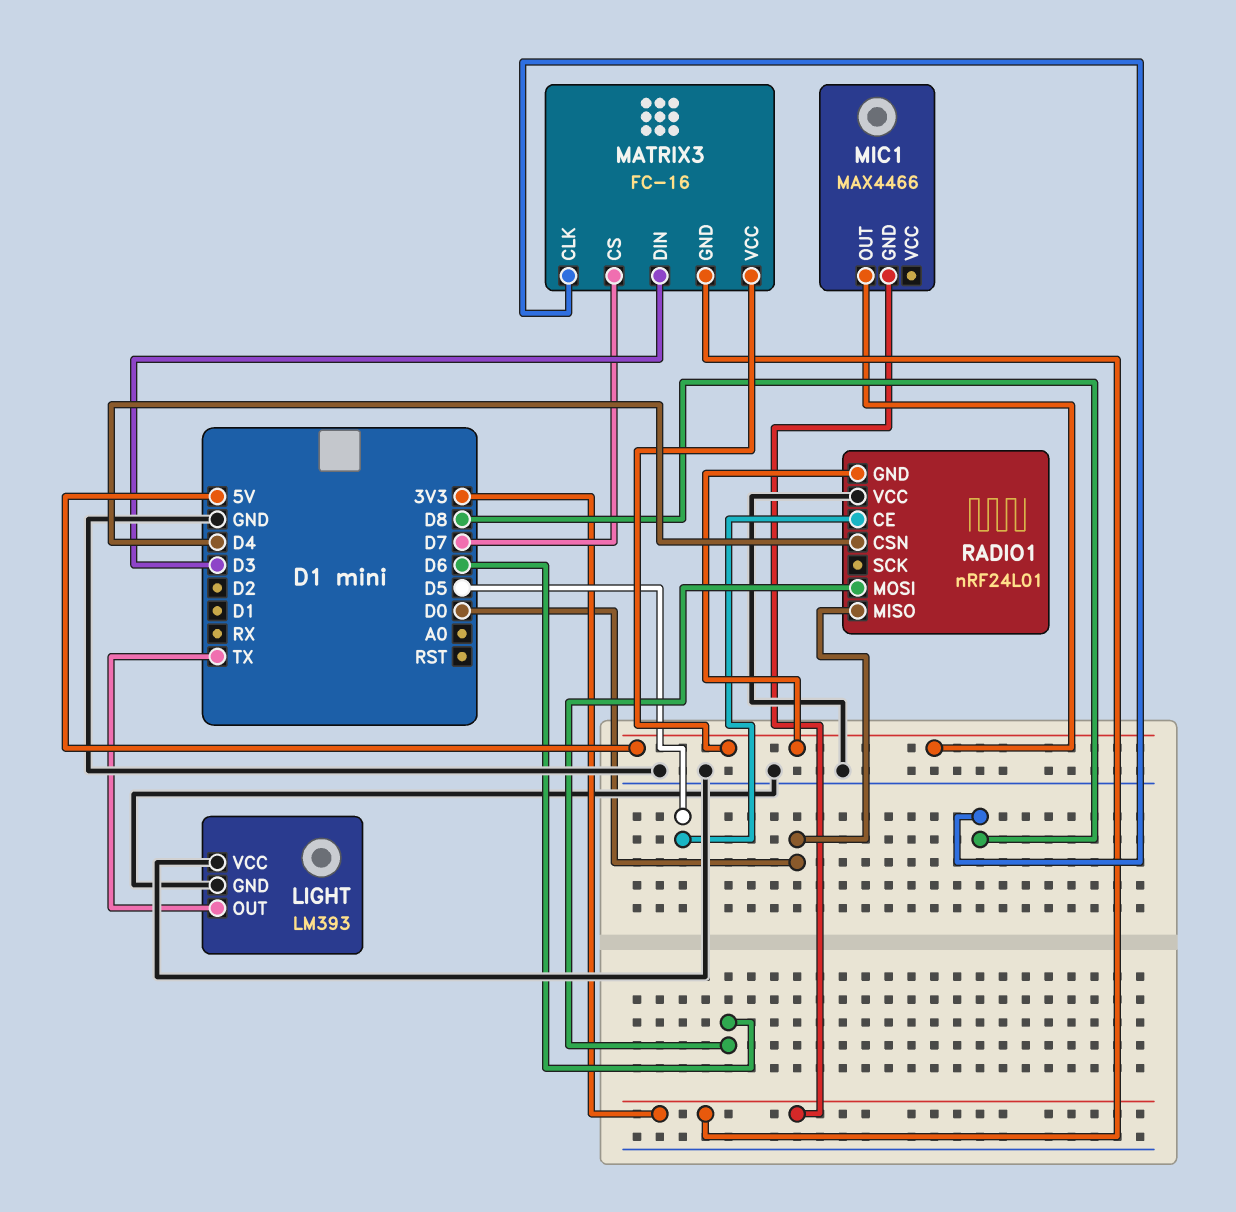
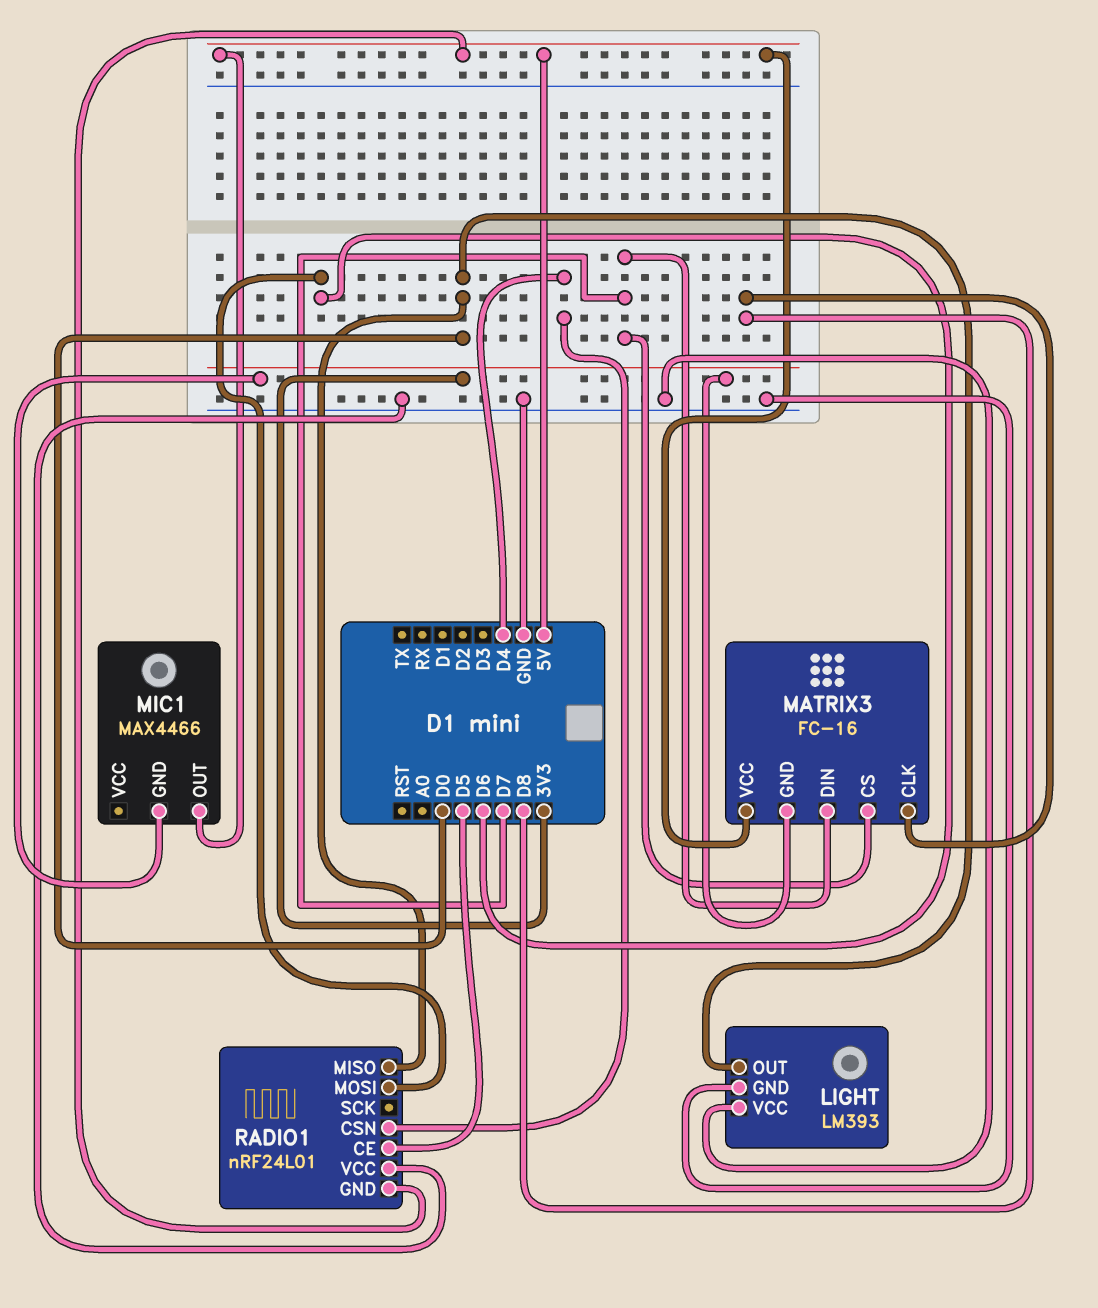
LIGHT pin OUT: TX -> D0
MATRIX3 pin DIN: D3 -> D7

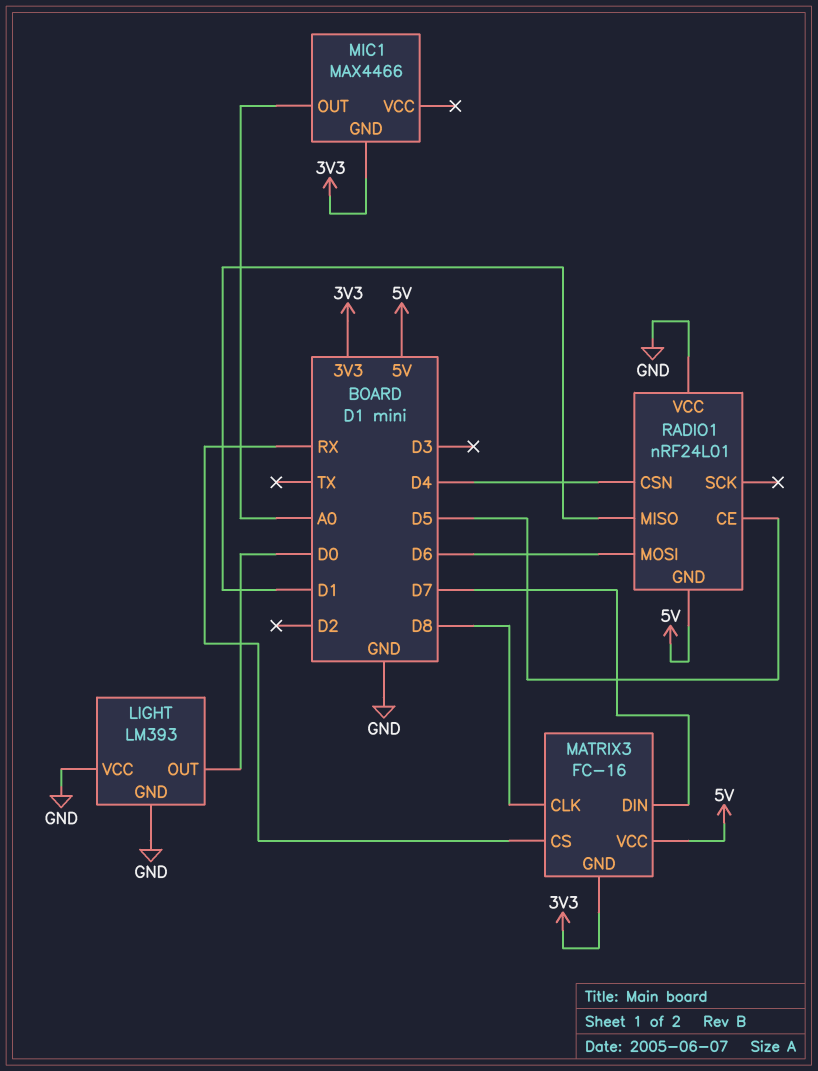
MATRIX3 pin CS: D7 -> RX
MIC1 pin OUT: 5V -> A0
RADIO1 pin MISO: D0 -> D1

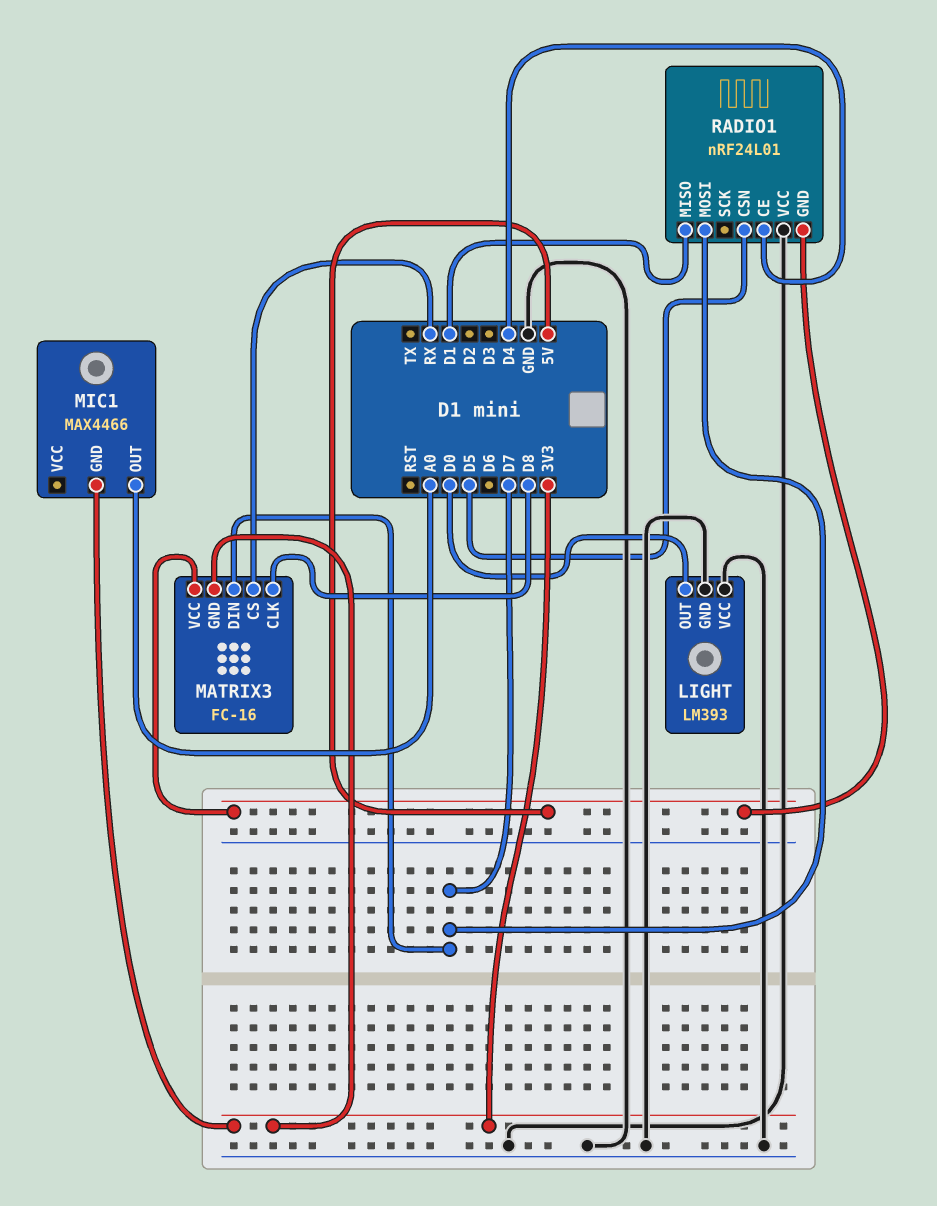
RADIO1 pin CE: D5 -> D4
RADIO1 pin CSN: D4 -> D5
RADIO1 pin MOSI: D6 -> D7

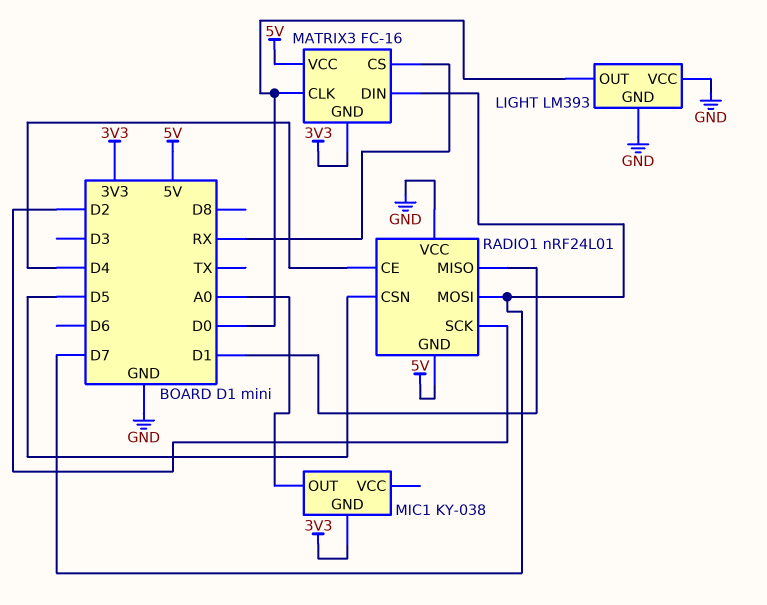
MATRIX3 pin CLK: D8 -> D0
MIC1: MAX4466 -> KY-038
RADIO1 pin SCK: none -> D2

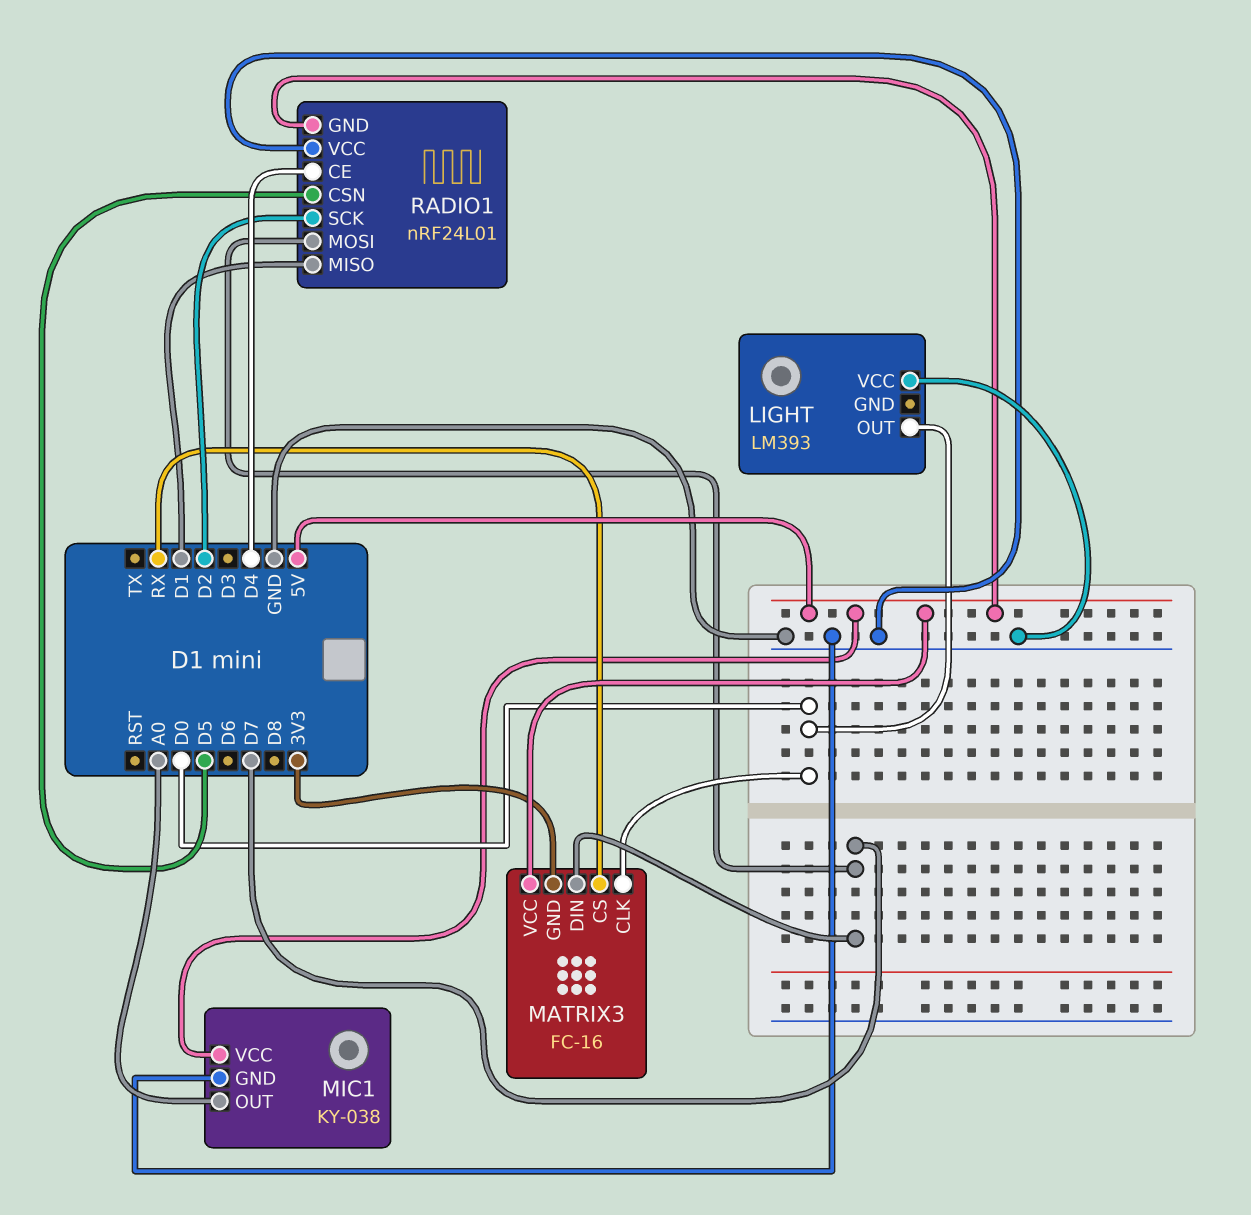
LIGHT pin GND: GND -> none
MIC1 pin GND: 3V3 -> GND
MIC1 pin VCC: none -> 5V

